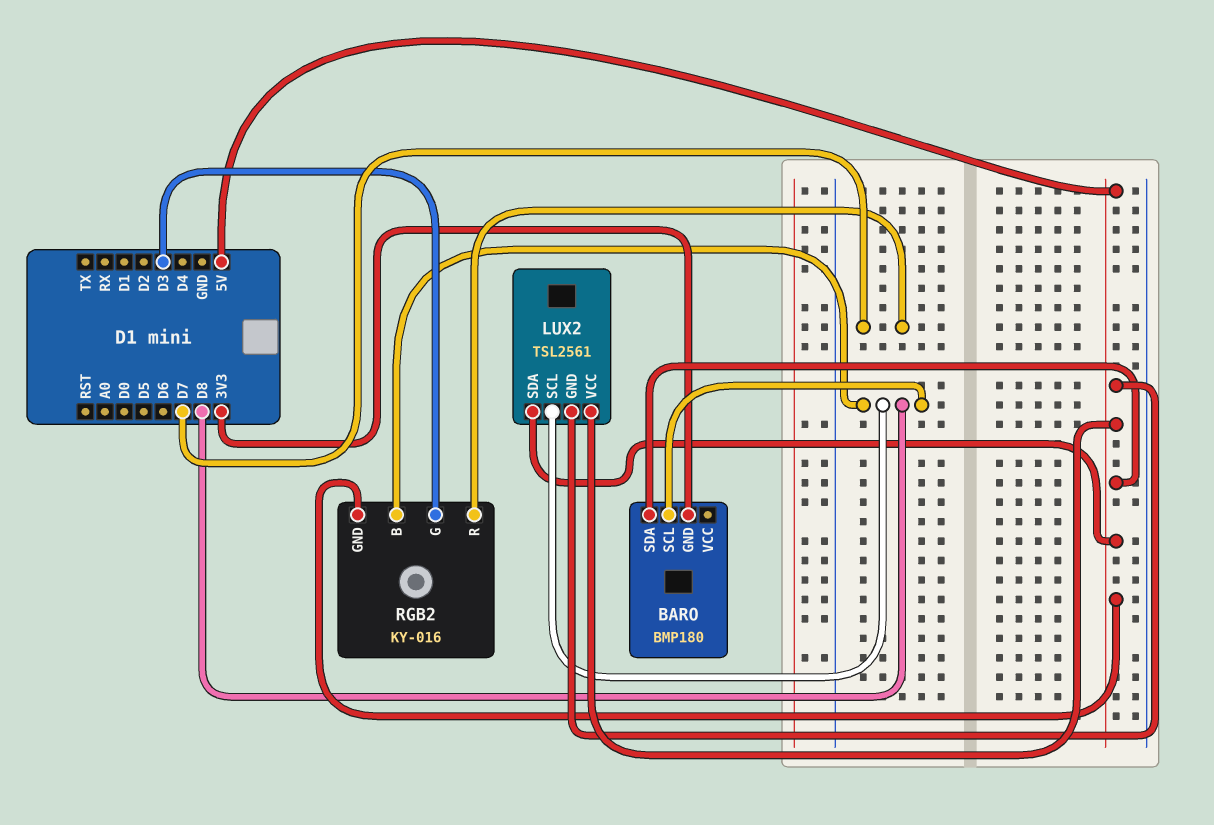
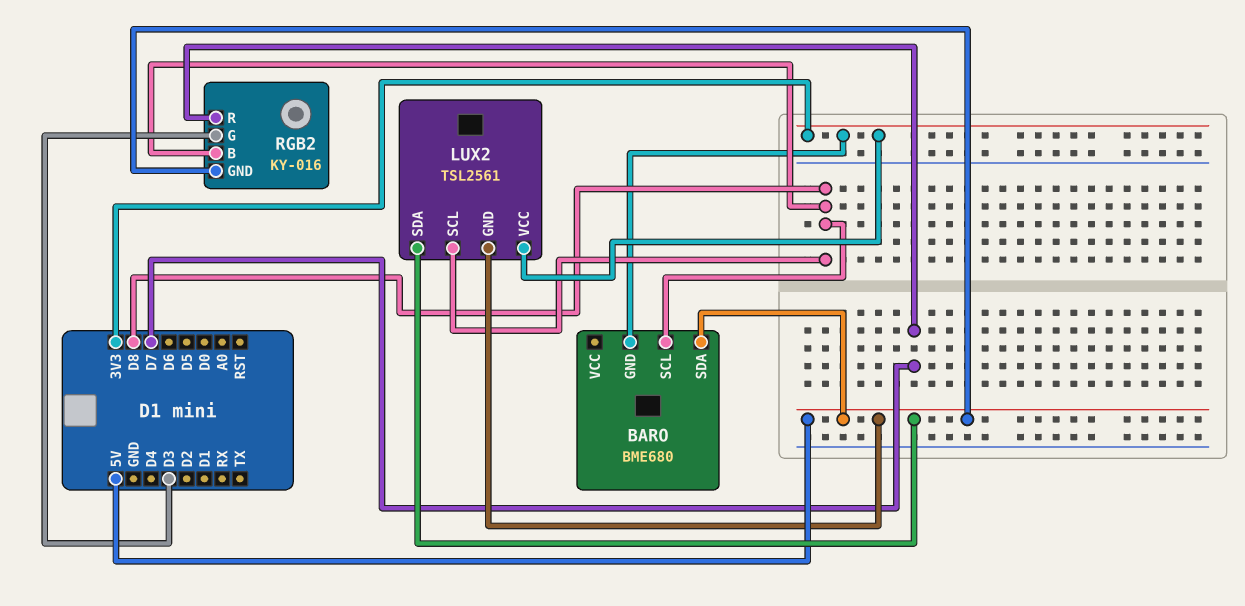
BARO: BMP180 -> BME680
LUX2 pin VCC: 5V -> 3V3

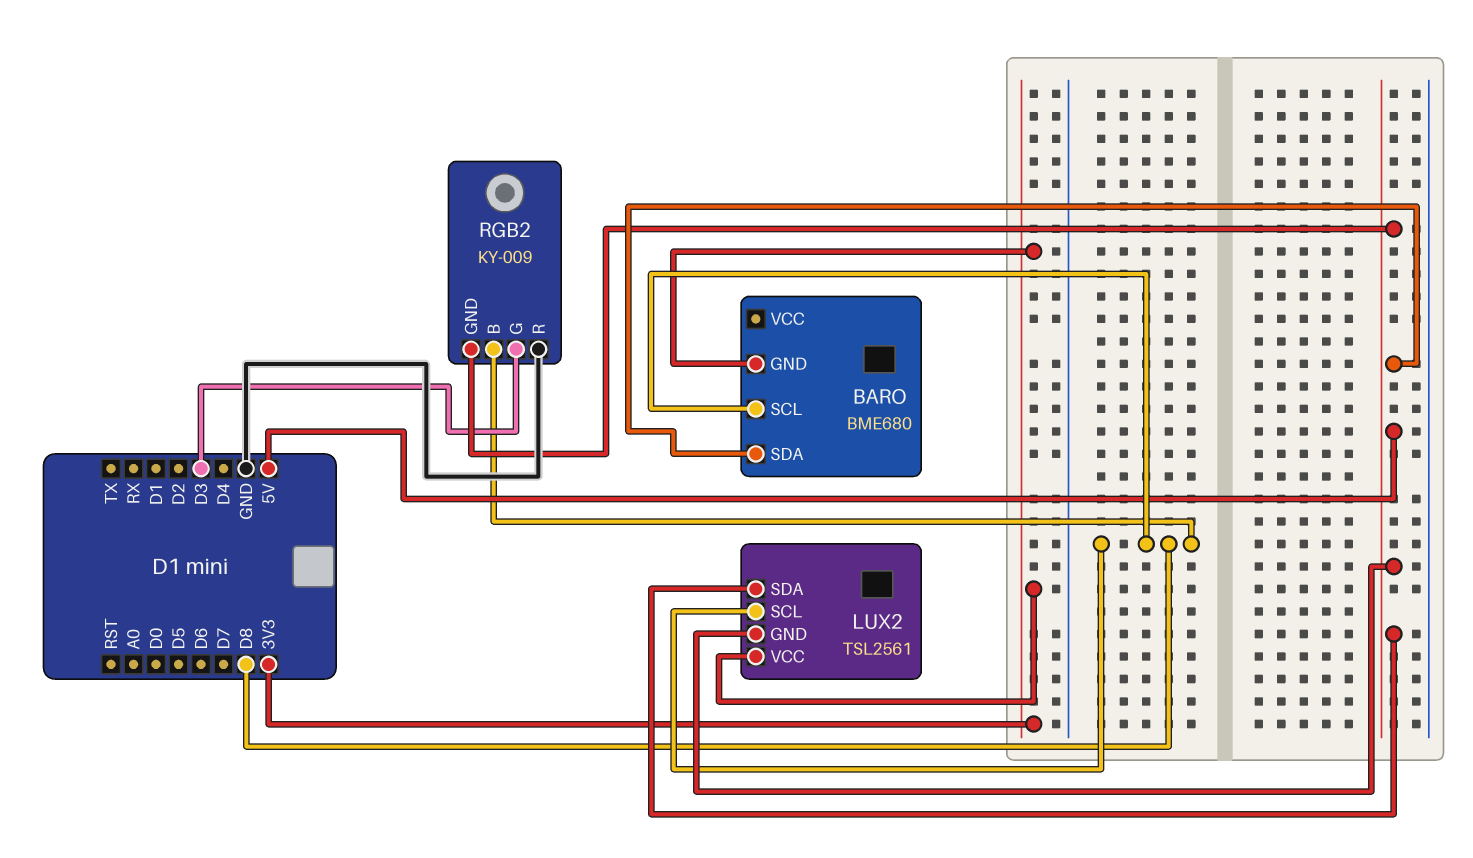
RGB2: KY-016 -> KY-009
RGB2 pin R: D7 -> GND

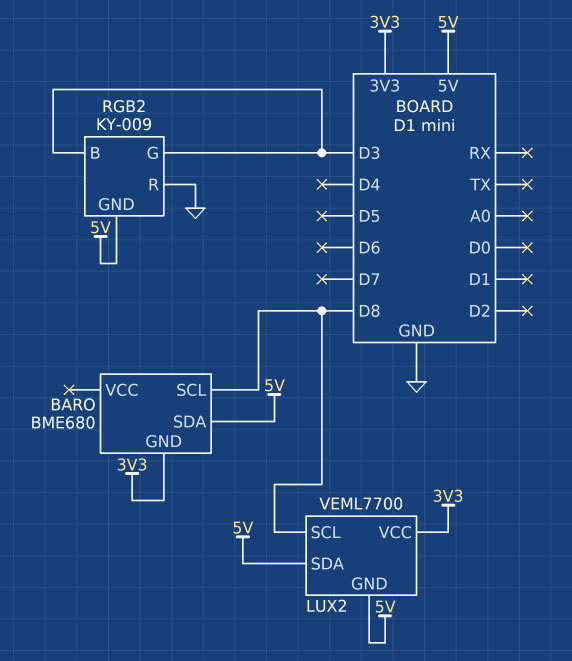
LUX2: TSL2561 -> VEML7700
RGB2 pin B: D8 -> D3

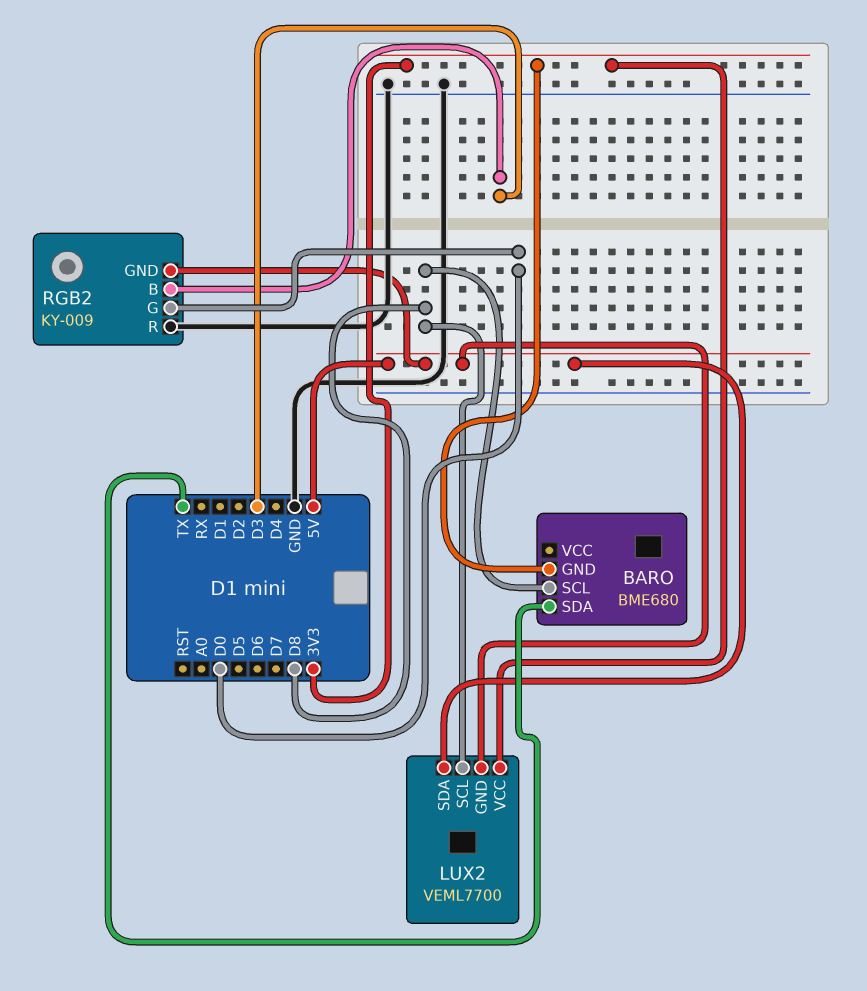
BARO pin SDA: 5V -> TX
RGB2 pin G: D3 -> D0

